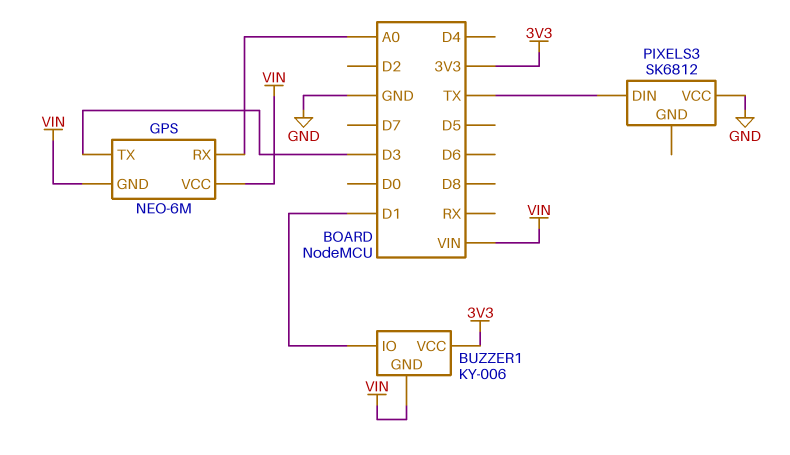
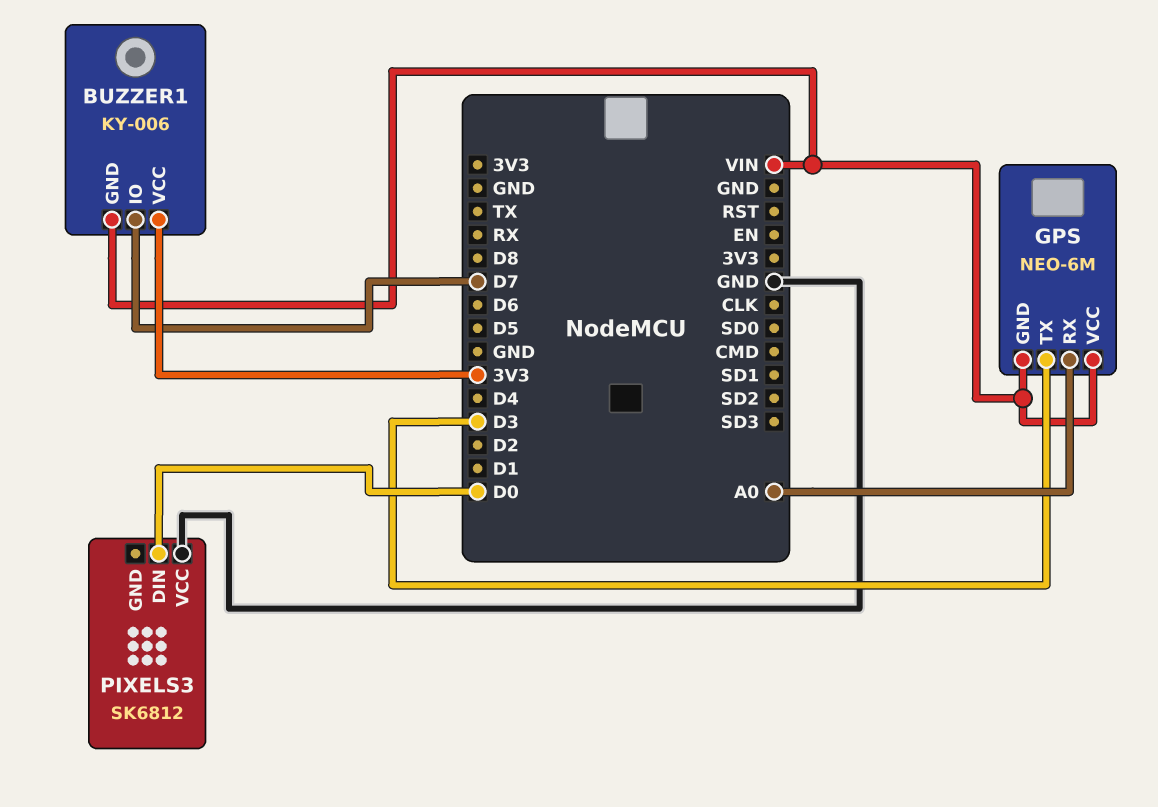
BUZZER1 pin IO: D1 -> D7
PIXELS3 pin DIN: TX -> D0

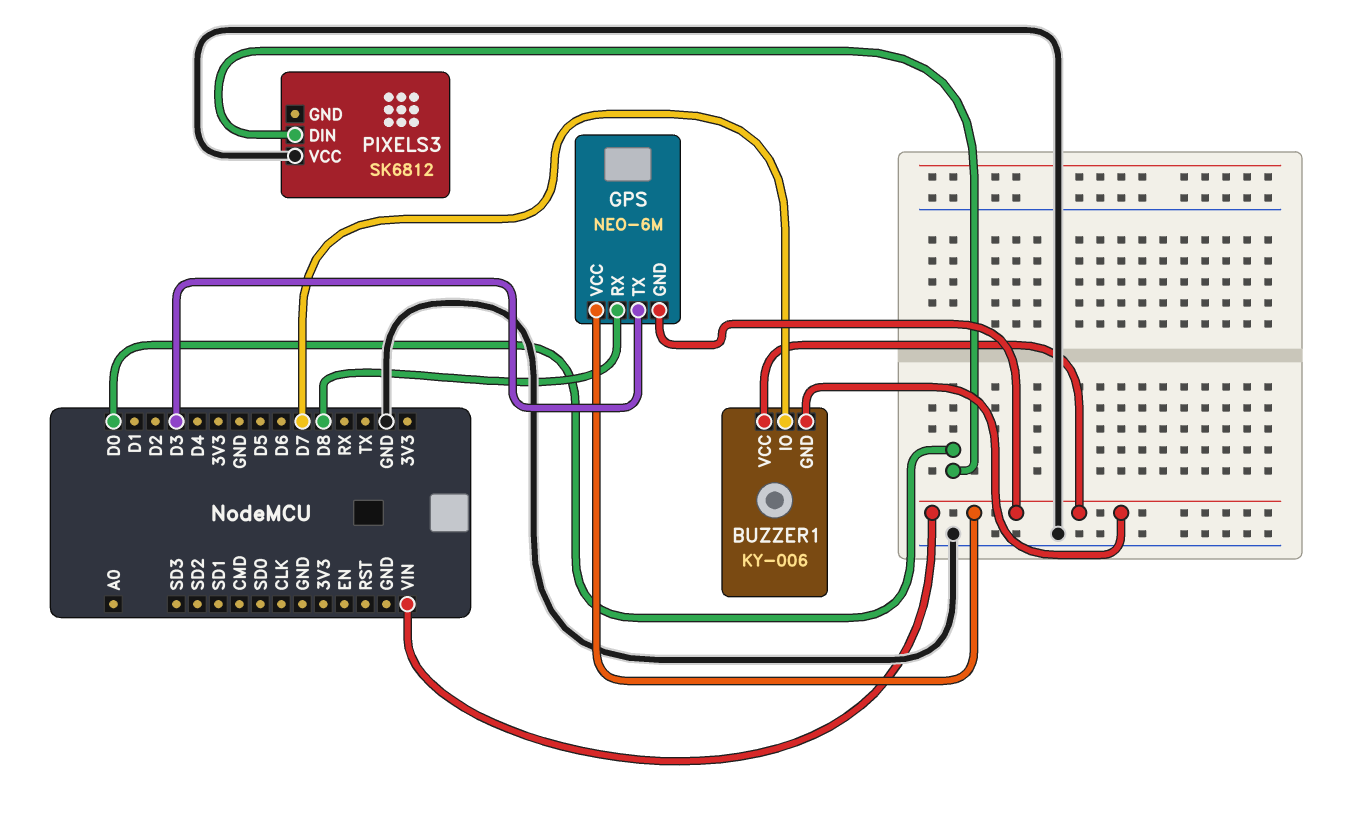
BUZZER1 pin VCC: 3V3 -> VIN
GPS pin RX: A0 -> D8

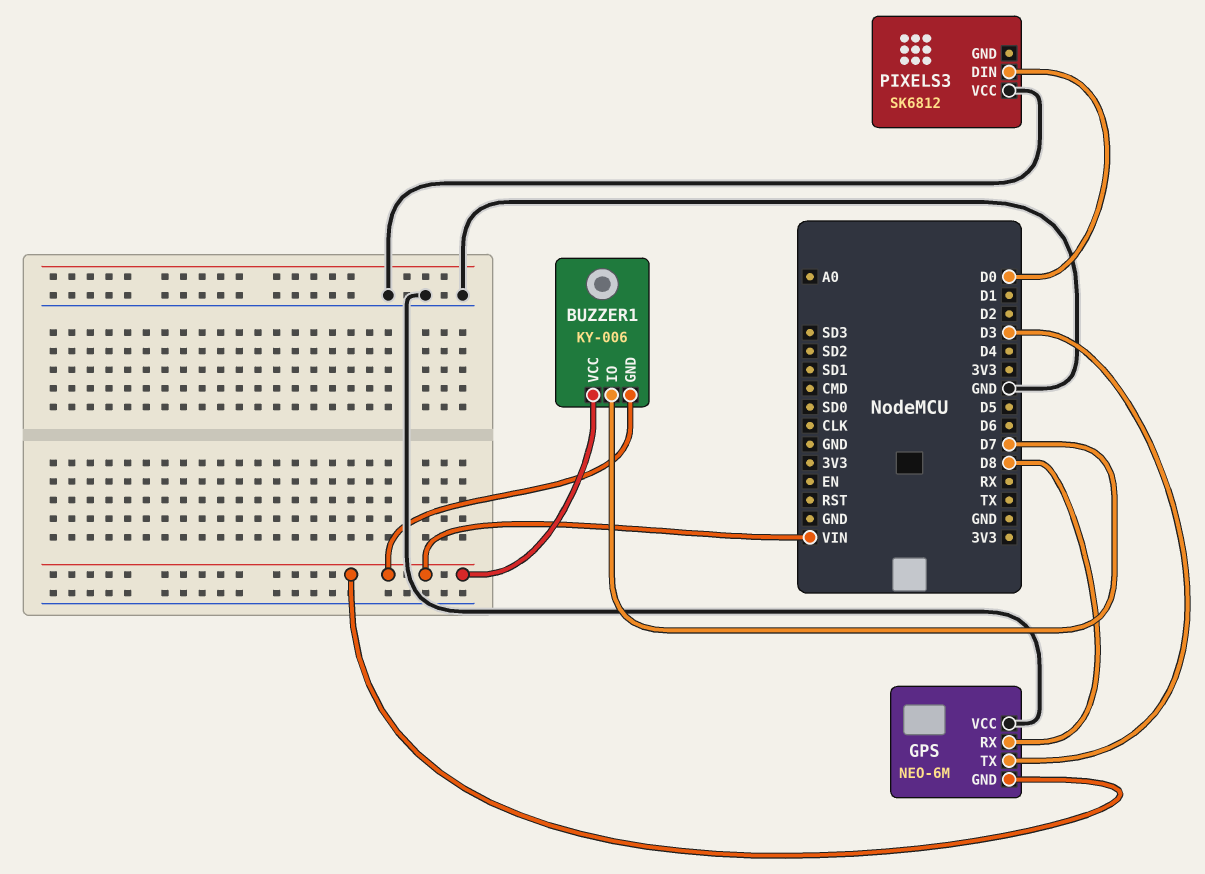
GPS pin VCC: VIN -> GND

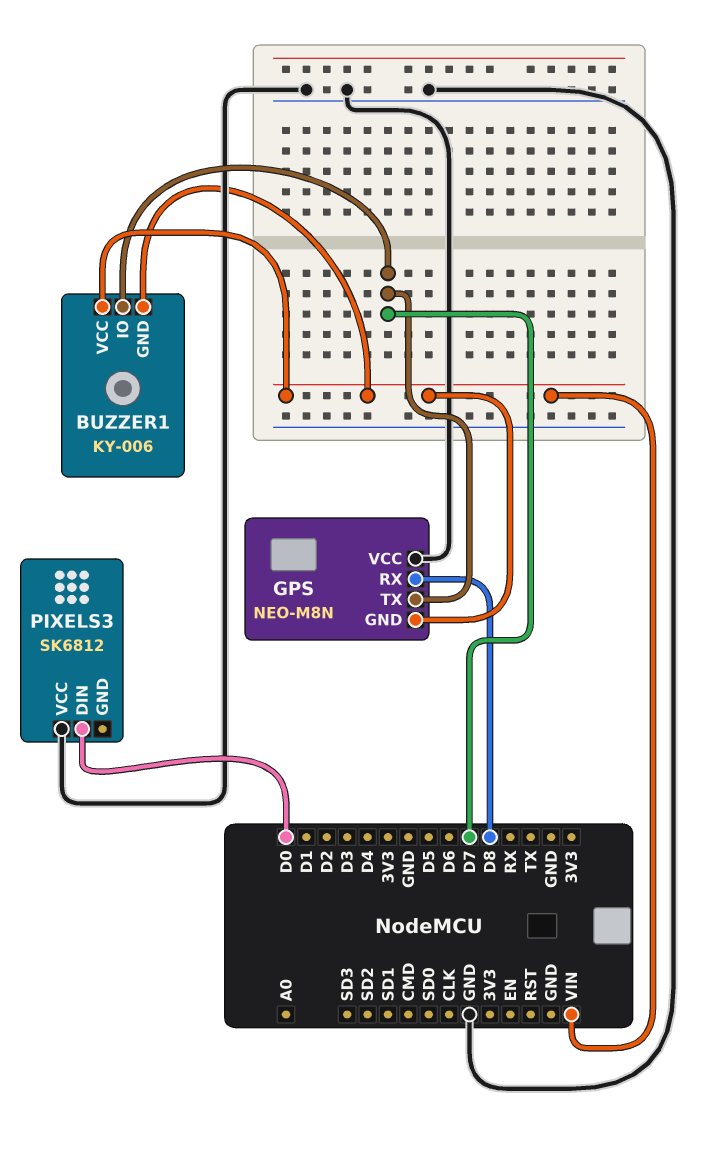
GPS: NEO-6M -> NEO-M8N
GPS pin TX: D3 -> D7

